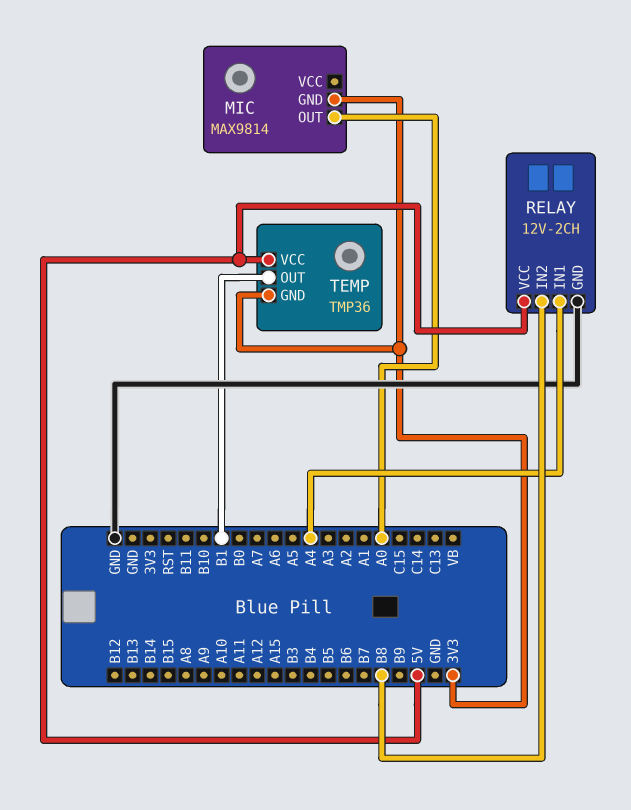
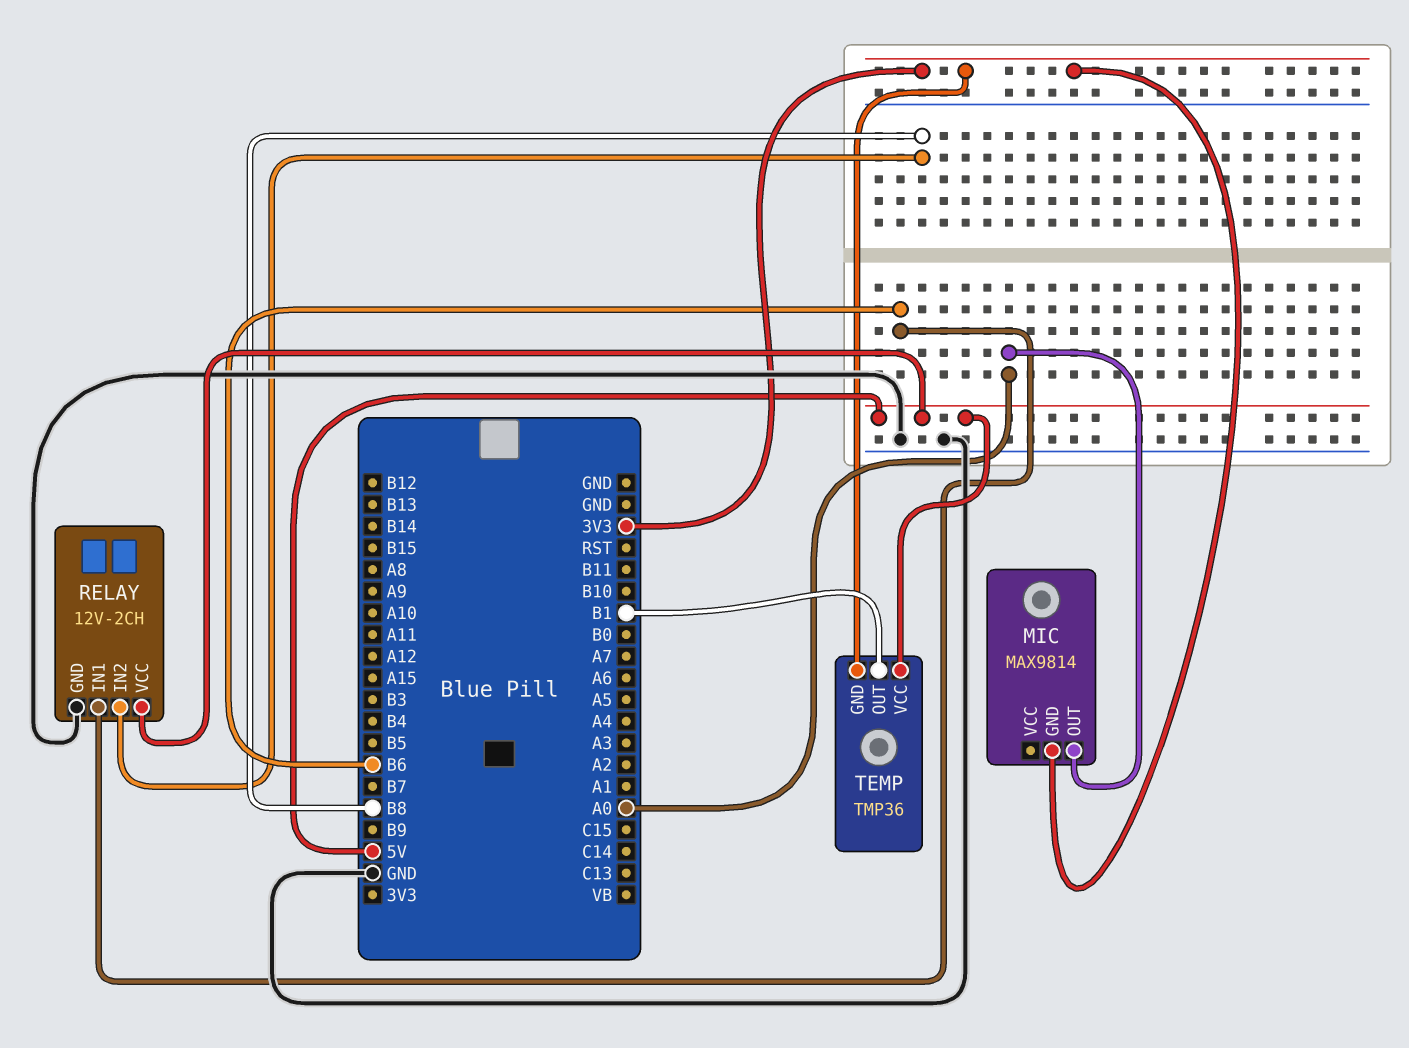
RELAY pin IN1: A4 -> B6

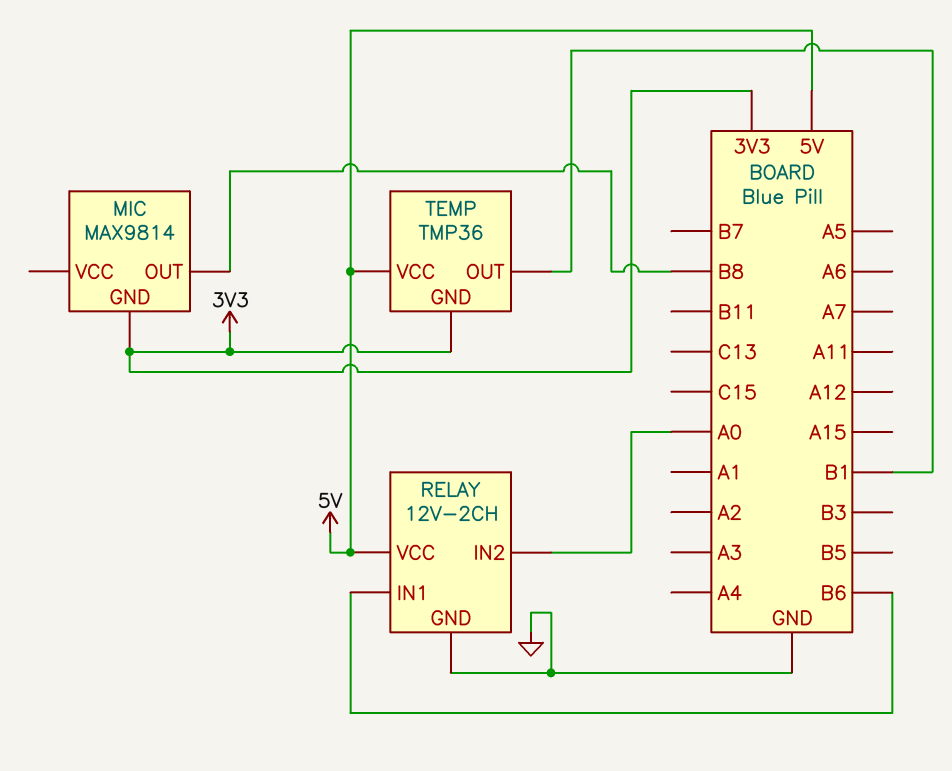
MIC pin OUT: A0 -> B8
RELAY pin IN2: B8 -> A0

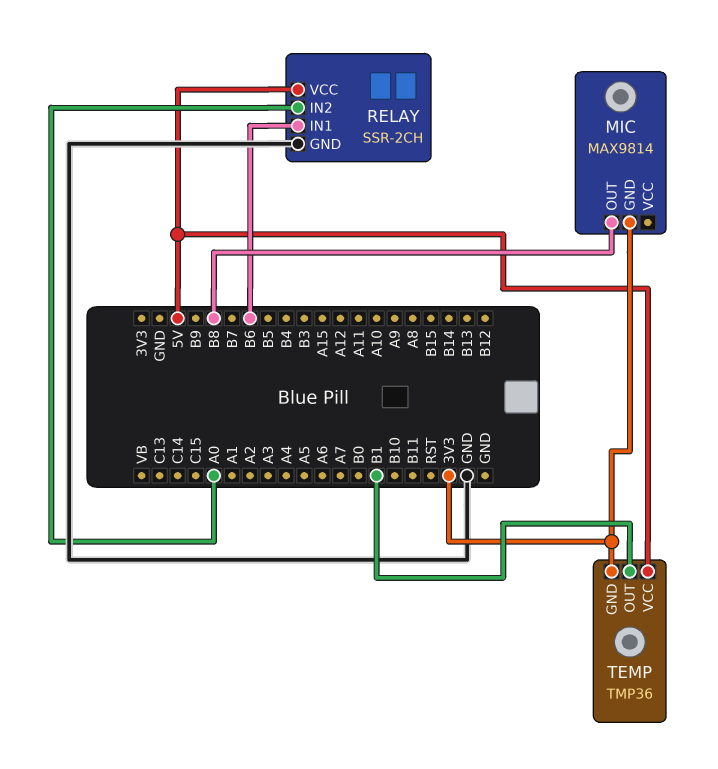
RELAY: 12V-2CH -> SSR-2CH

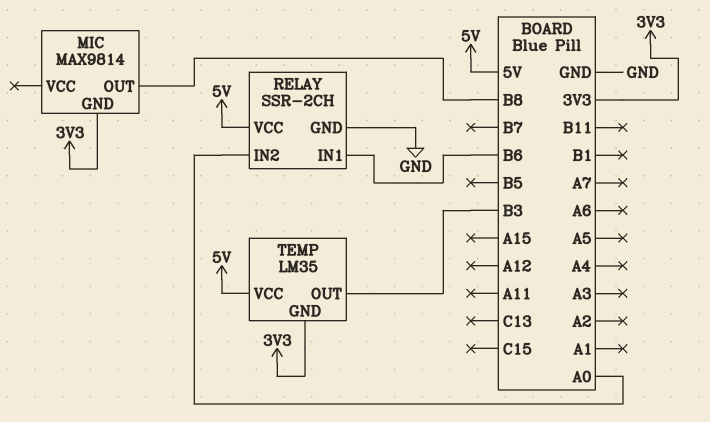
TEMP: TMP36 -> LM35
TEMP pin OUT: B1 -> B3

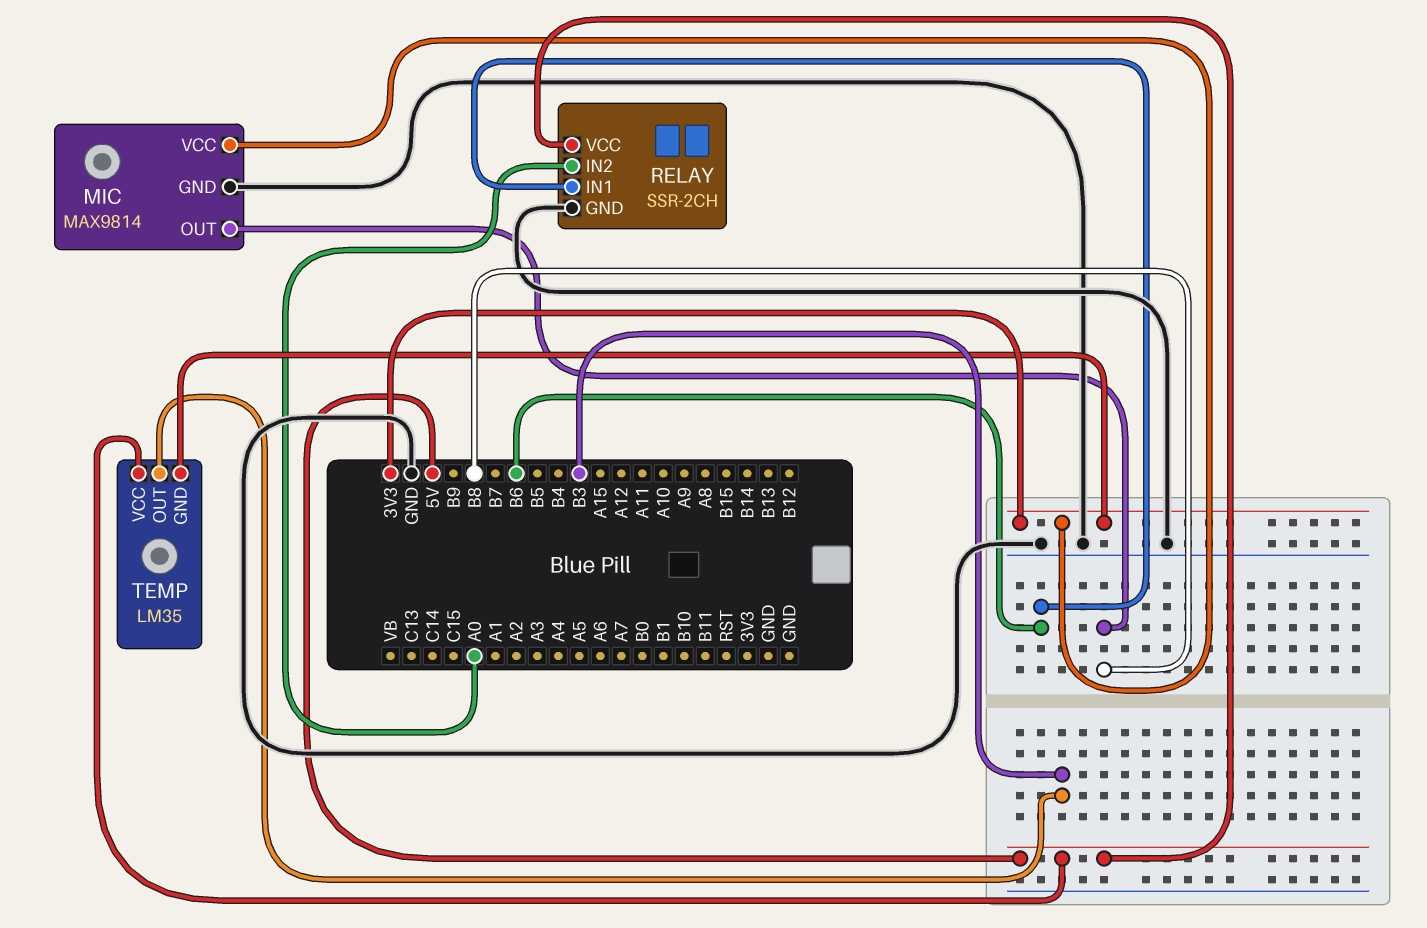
MIC pin GND: 3V3 -> GND
MIC pin VCC: none -> 3V3

